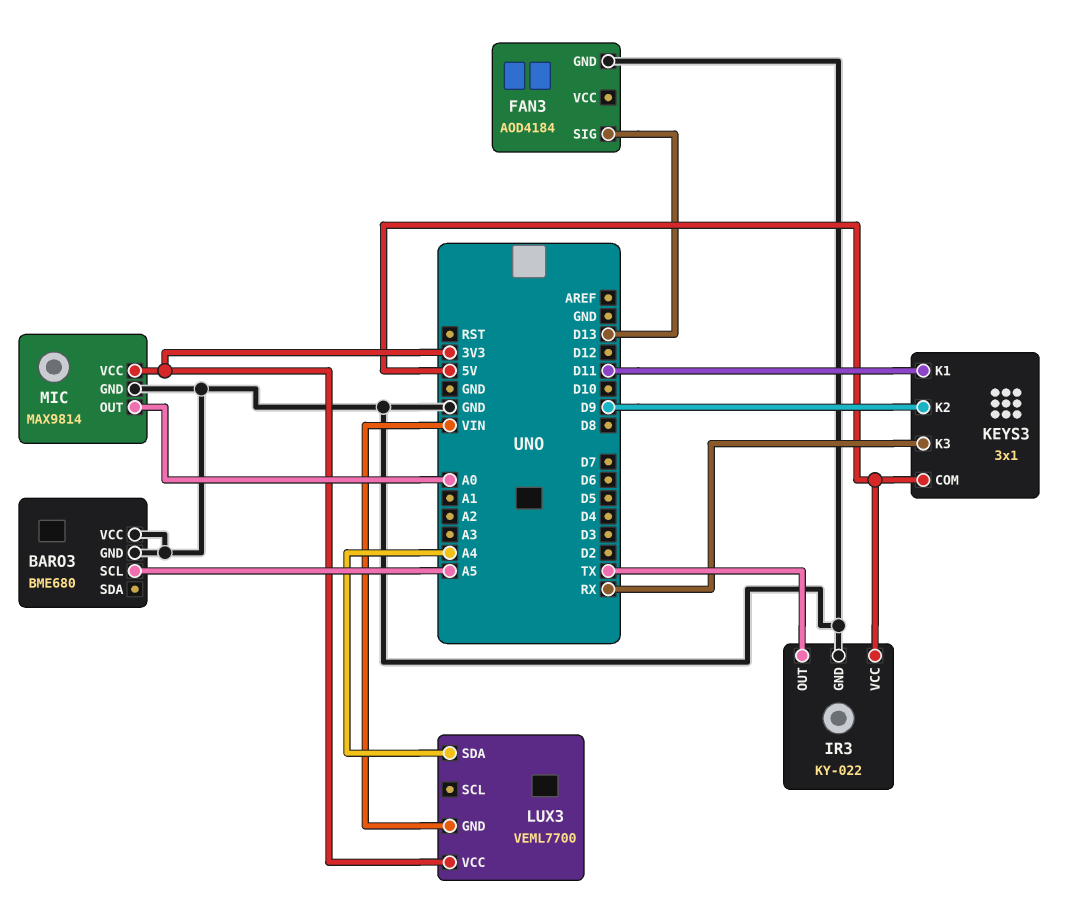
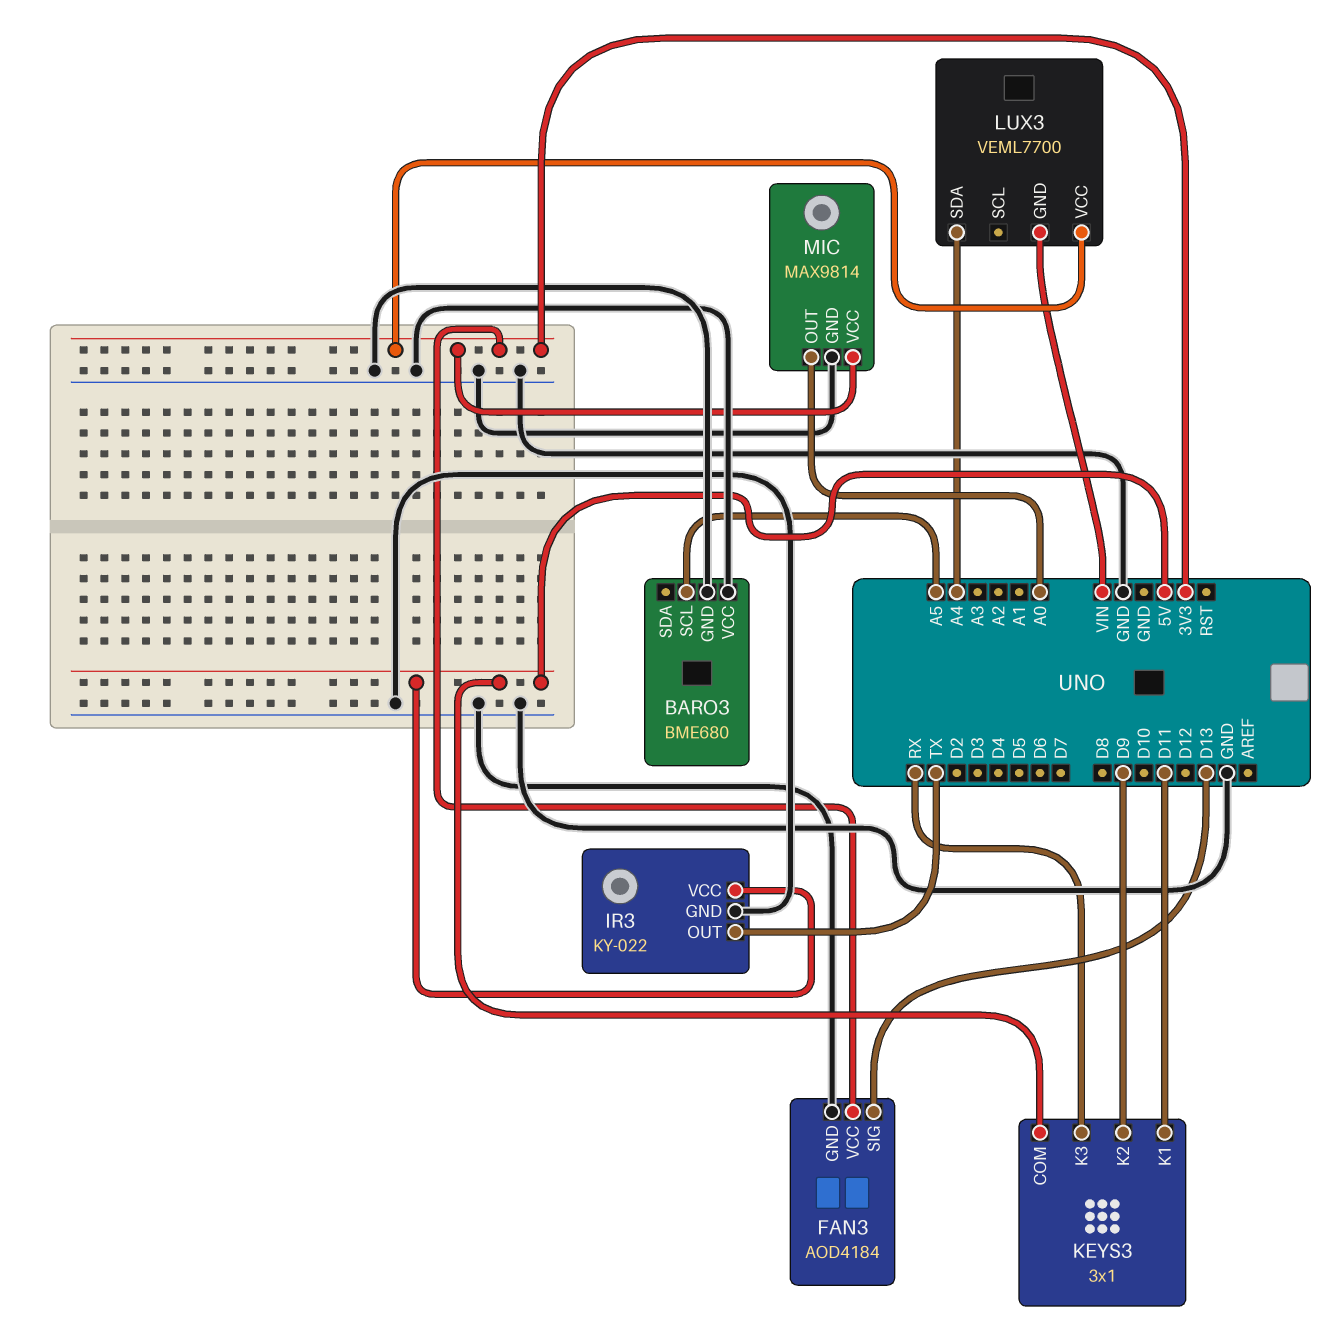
FAN3 pin VCC: none -> 3V3

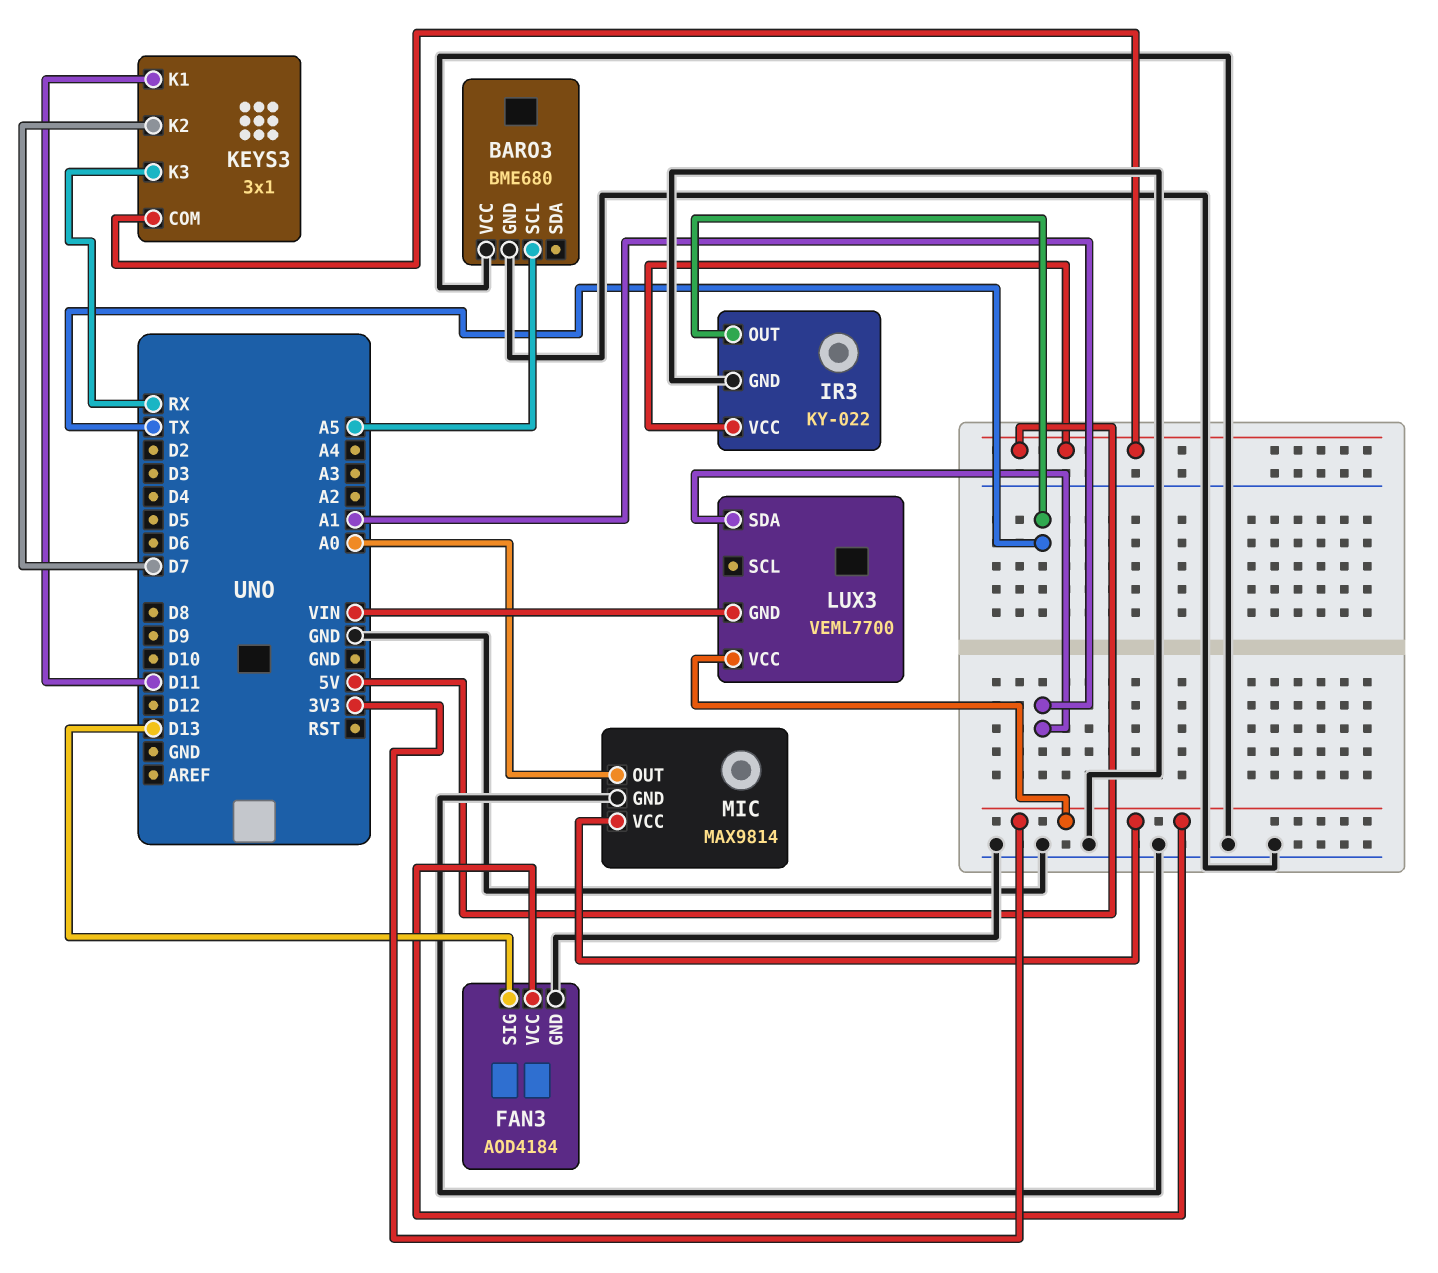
KEYS3 pin K2: D9 -> D7
LUX3 pin SDA: A4 -> A1

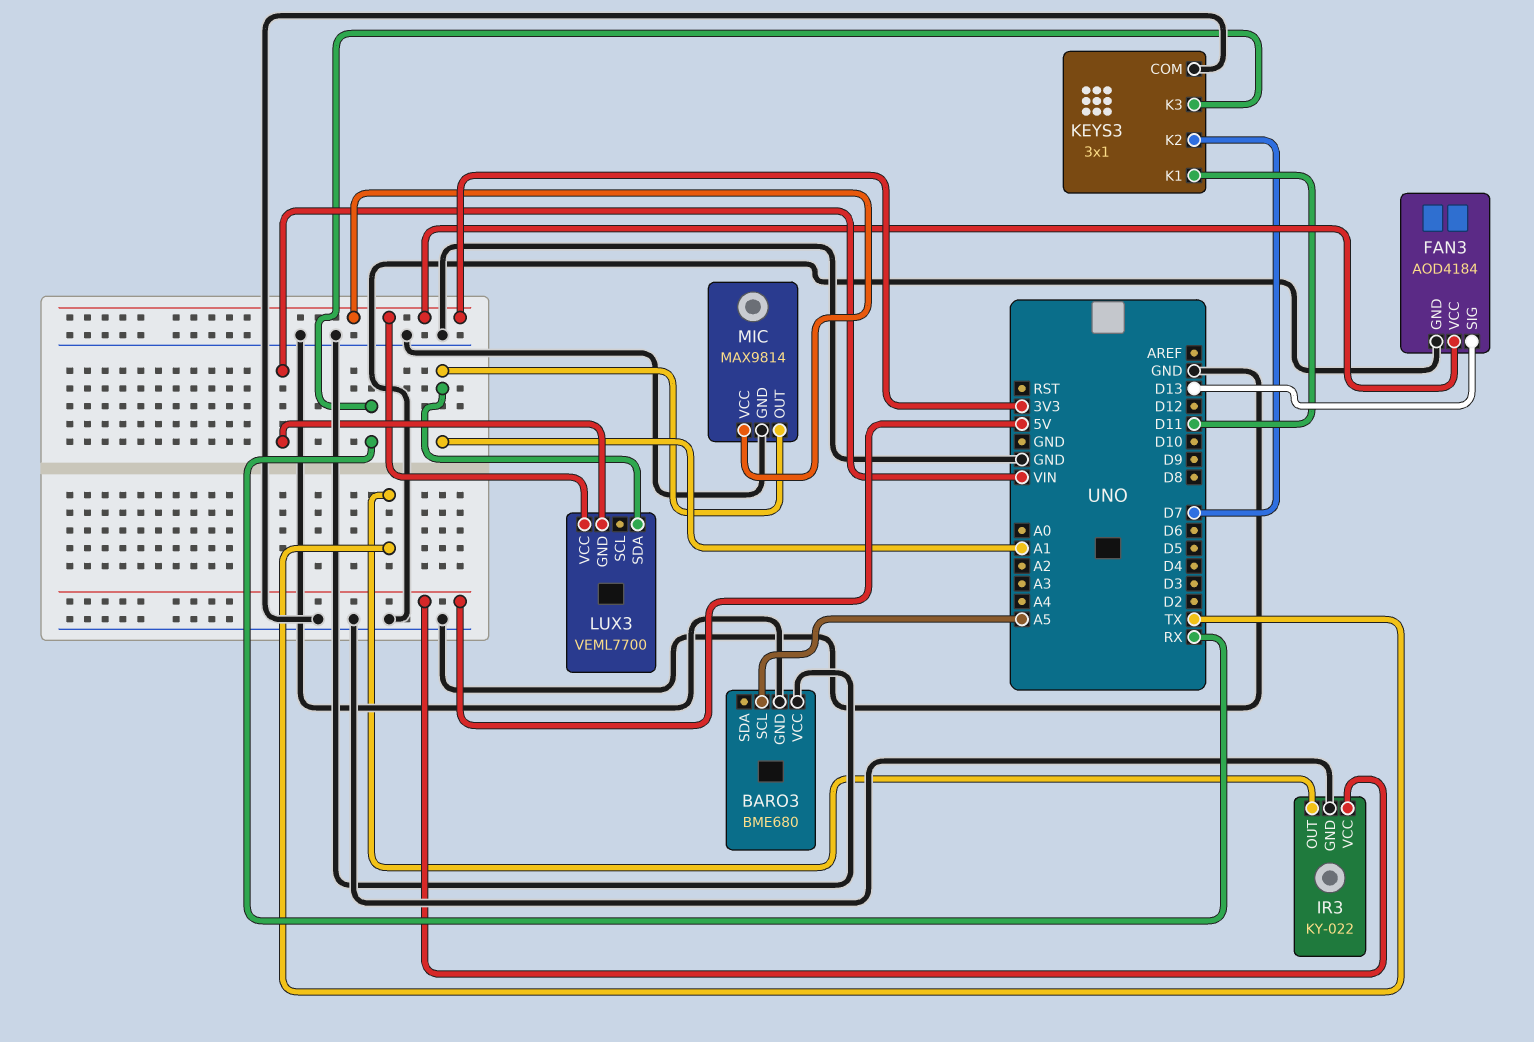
KEYS3 pin COM: 5V -> GND
MIC pin OUT: A0 -> A1

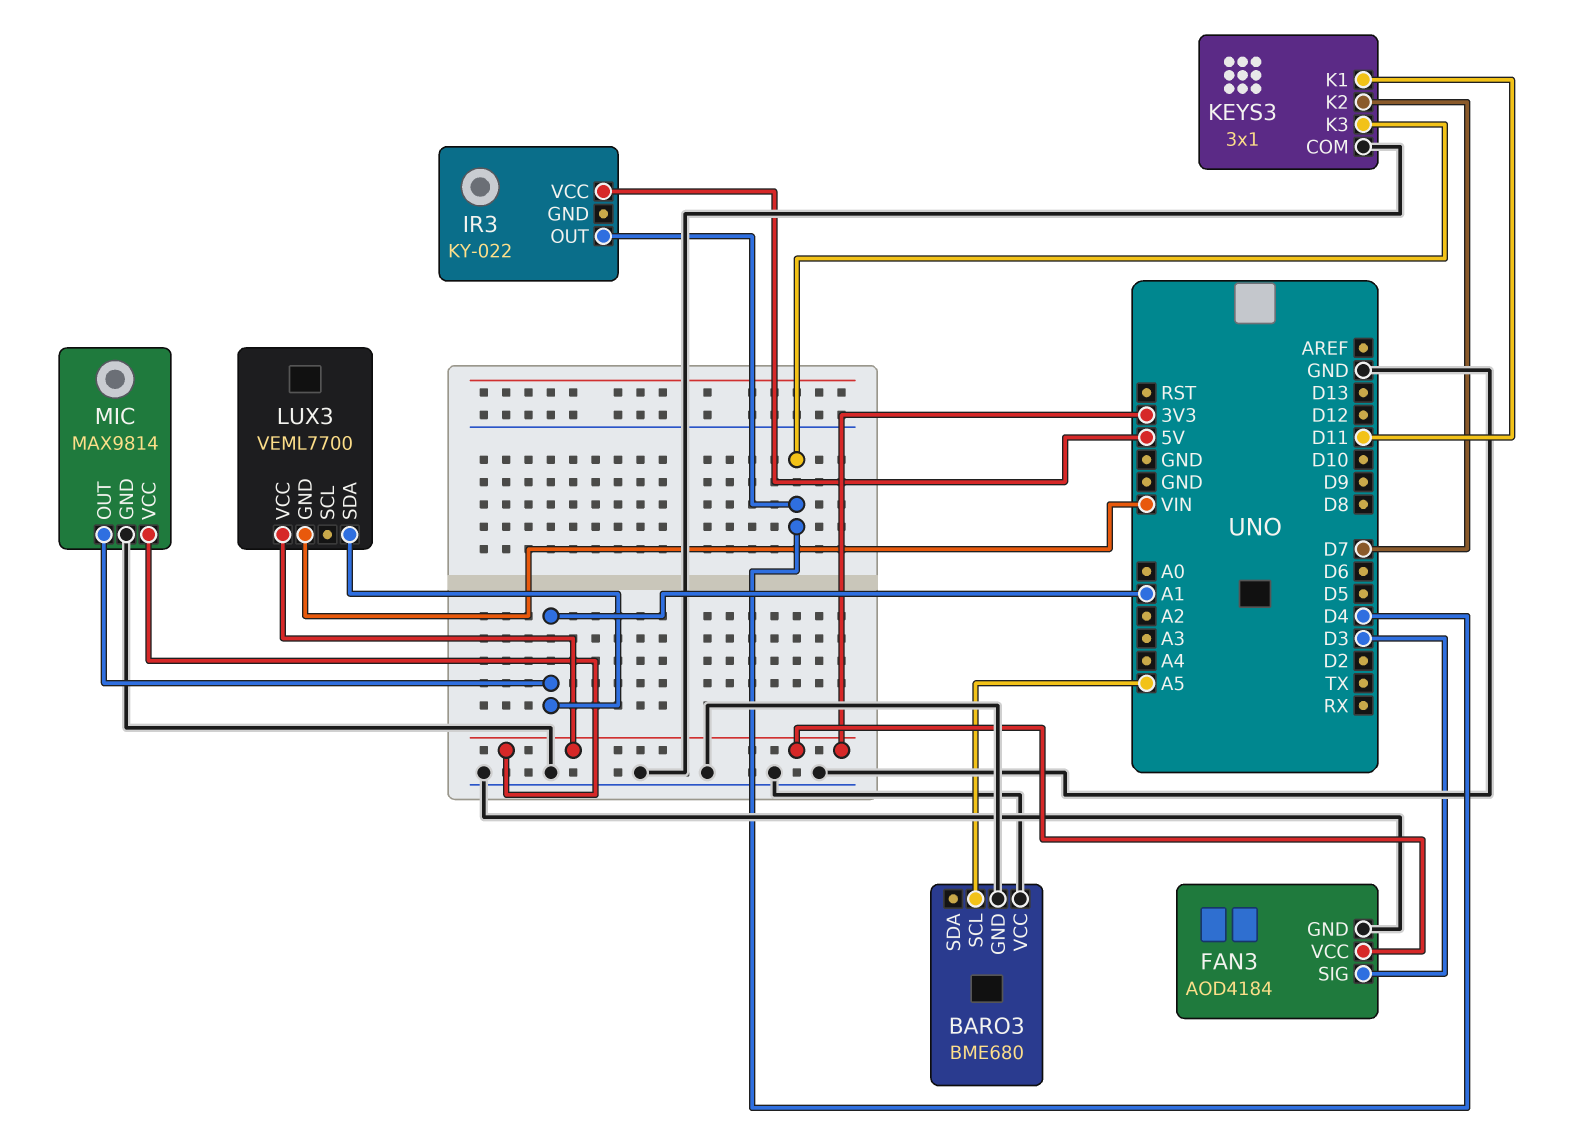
FAN3 pin SIG: D13 -> D3
IR3 pin GND: GND -> none
IR3 pin OUT: TX -> D4
KEYS3 pin K3: RX -> D4

